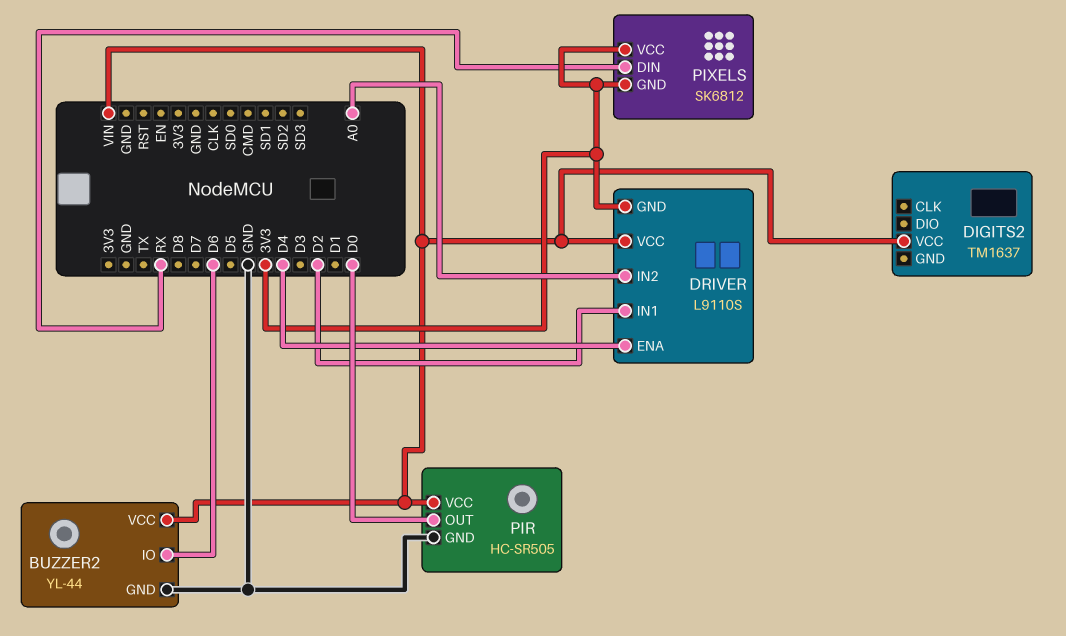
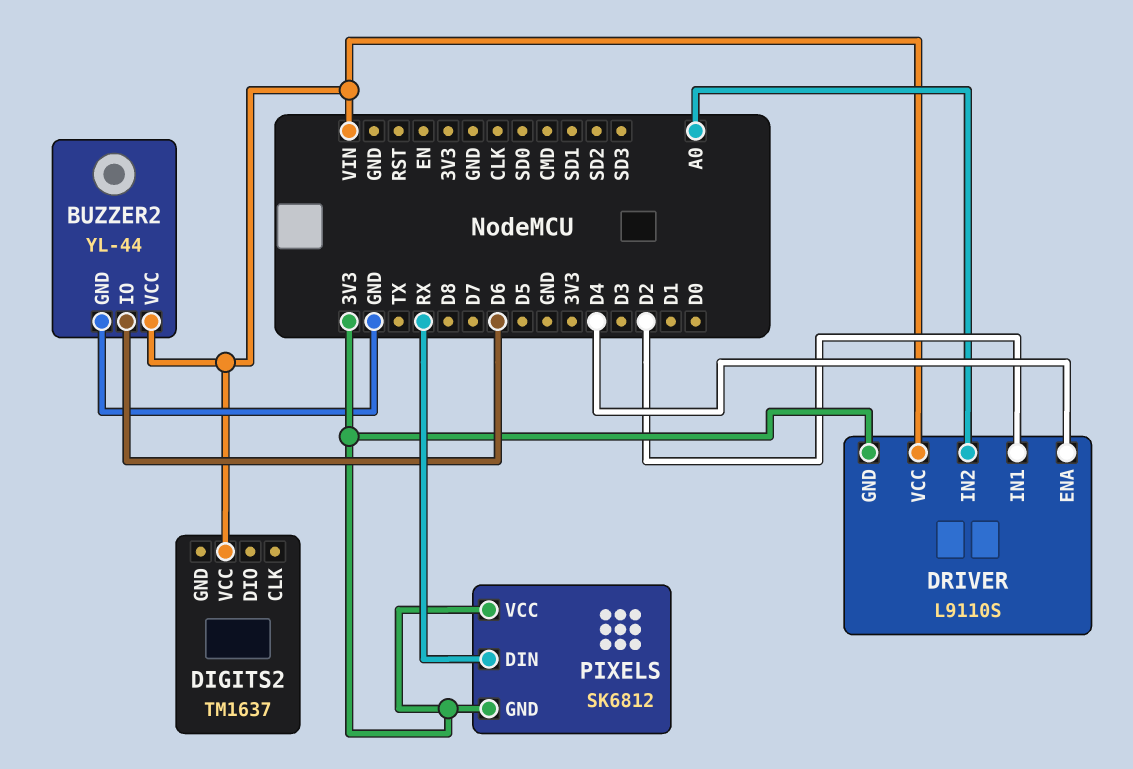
PIR: HC-SR505 -> none
PIR pin GND: GND -> none
PIR pin OUT: D0 -> none
PIR pin VCC: VIN -> none

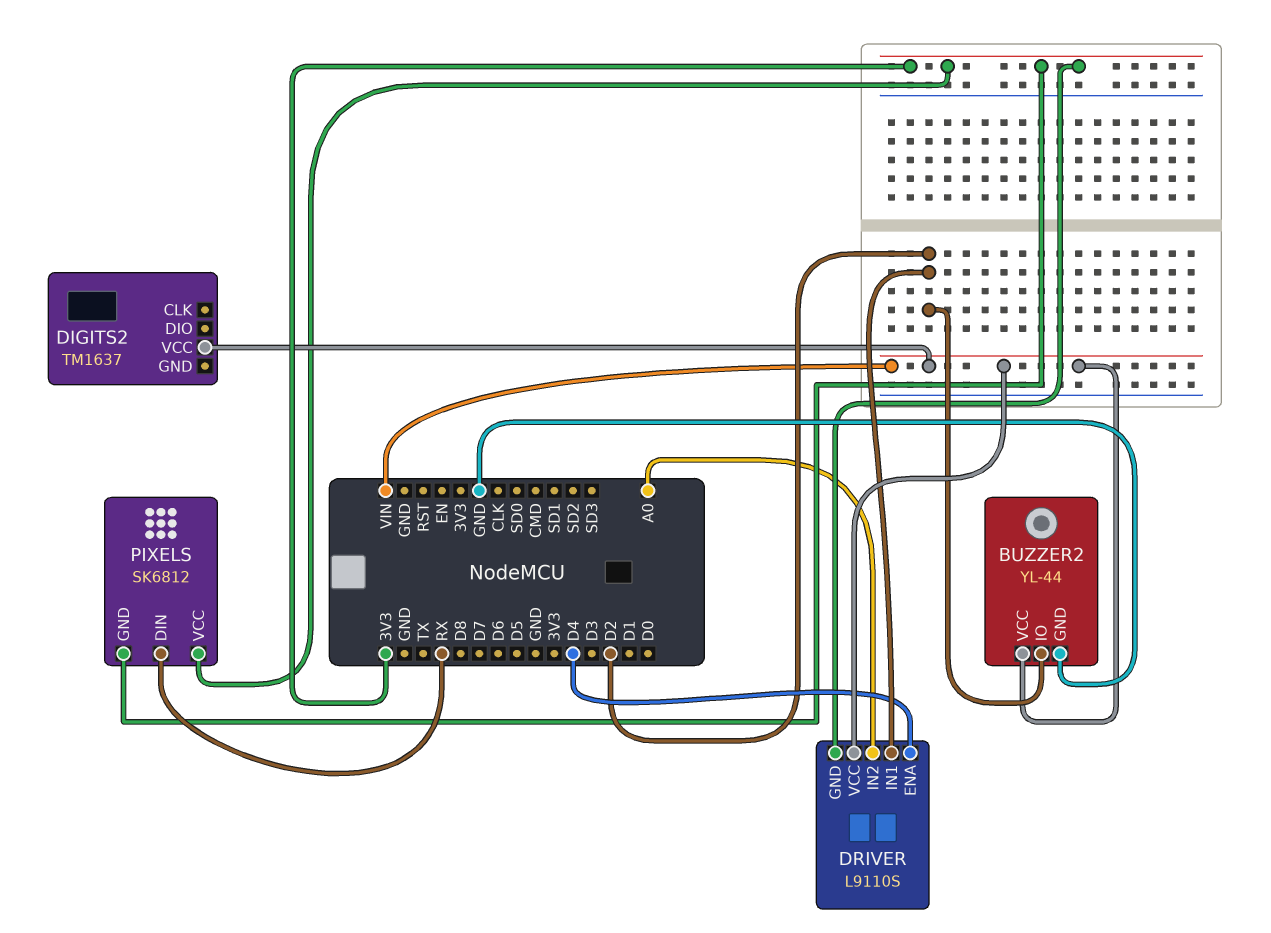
BUZZER2 pin IO: D6 -> D2

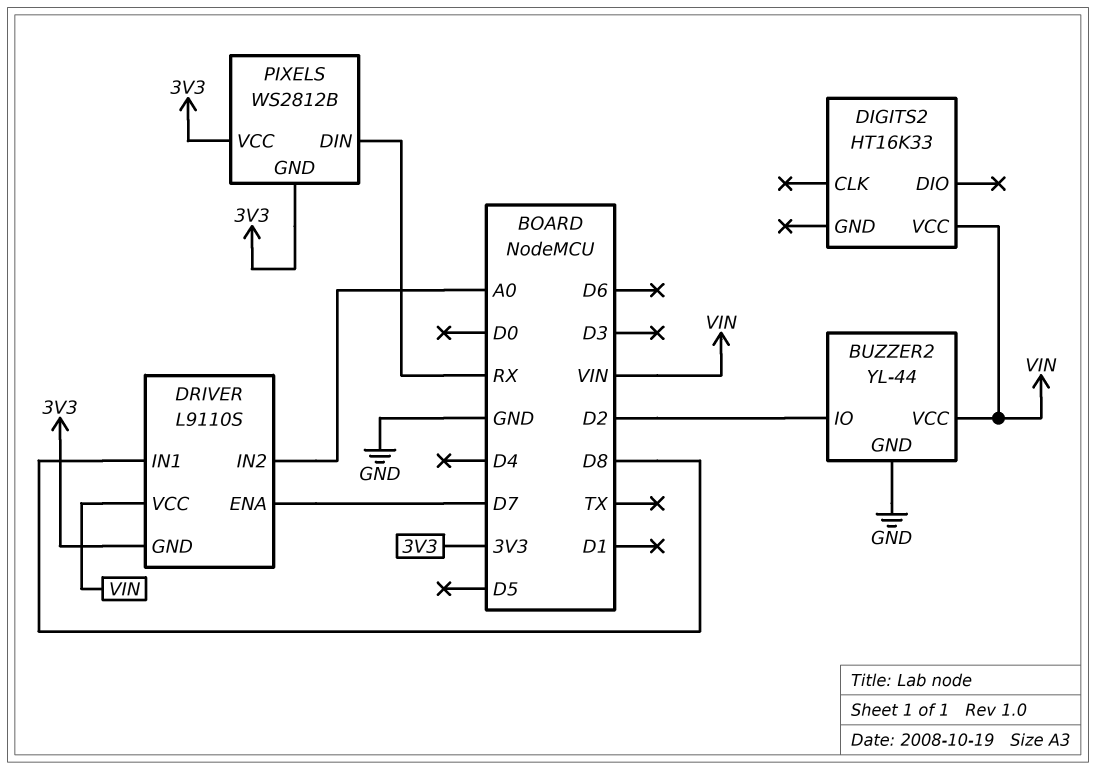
DIGITS2: TM1637 -> HT16K33
DRIVER pin ENA: D4 -> D7
DRIVER pin IN1: D2 -> D8
PIXELS: SK6812 -> WS2812B

